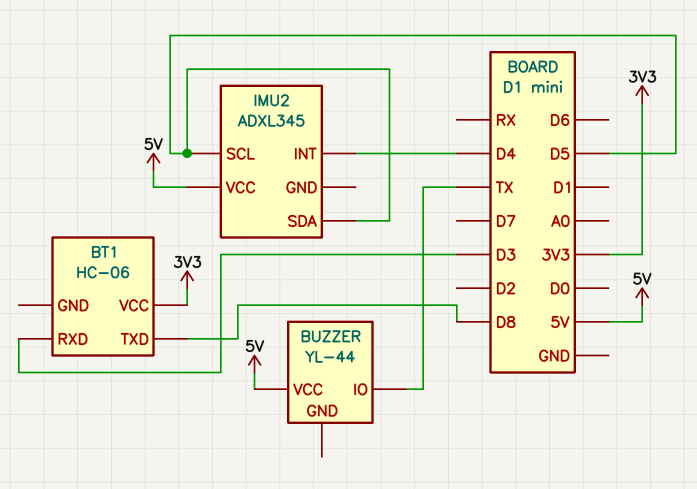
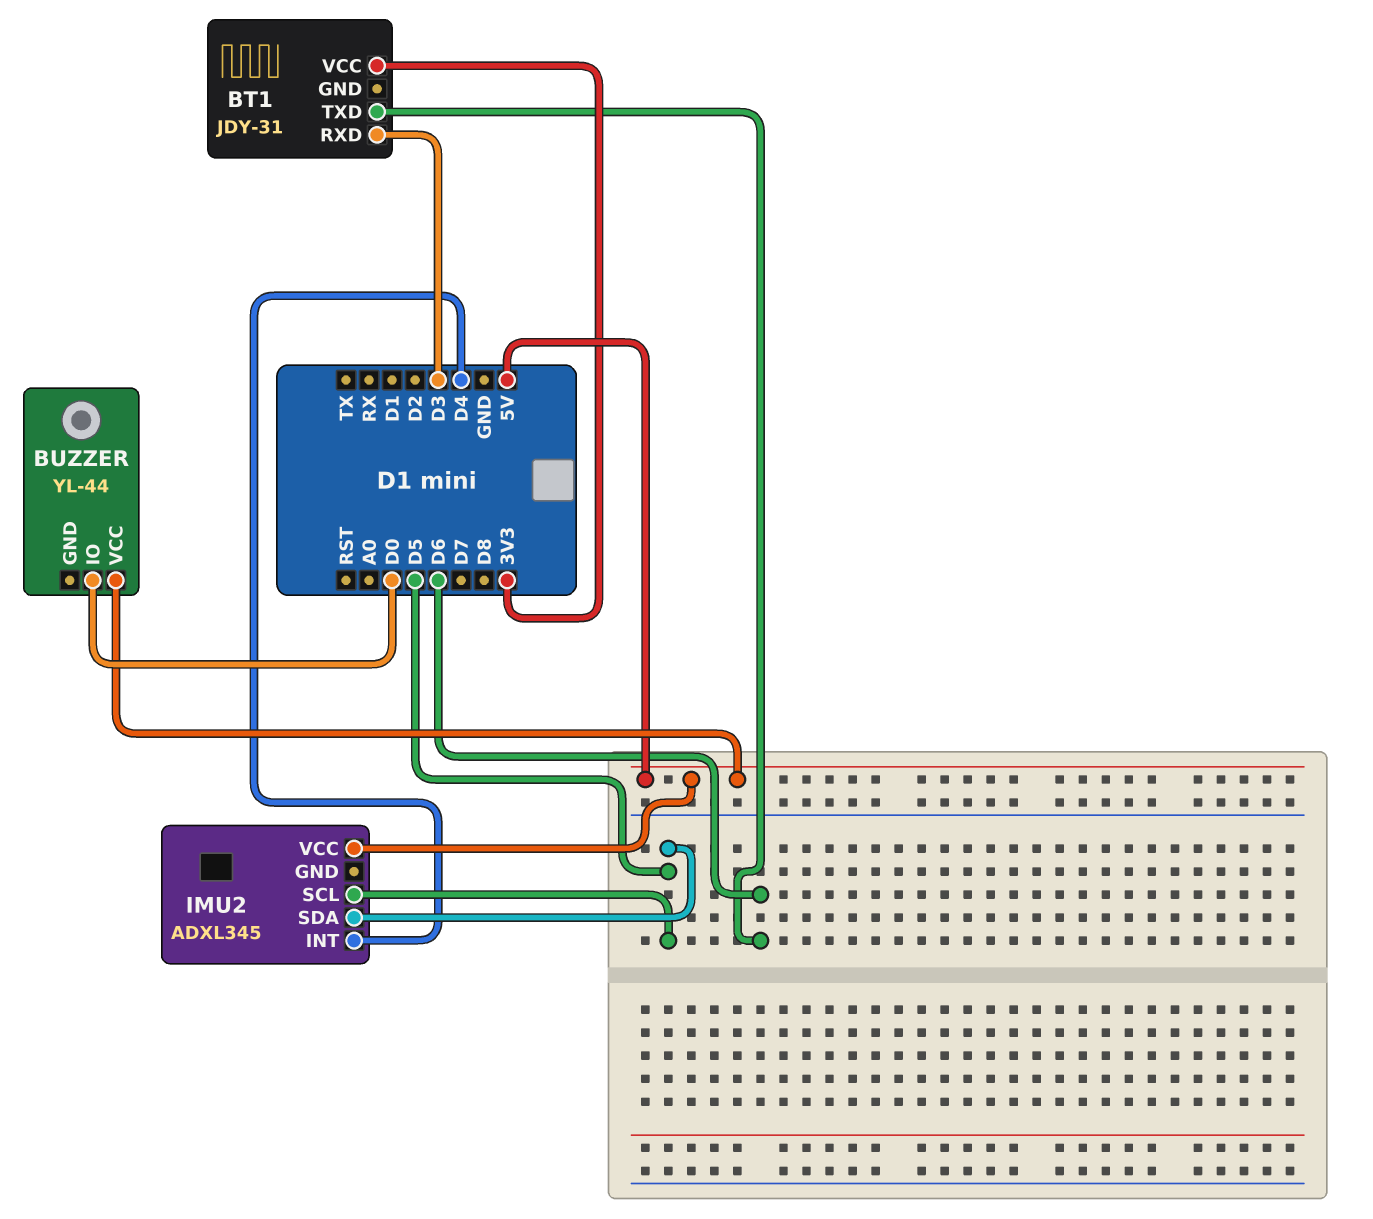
BT1: HC-06 -> JDY-31
BT1 pin TXD: D8 -> D6
BUZZER pin IO: TX -> D0

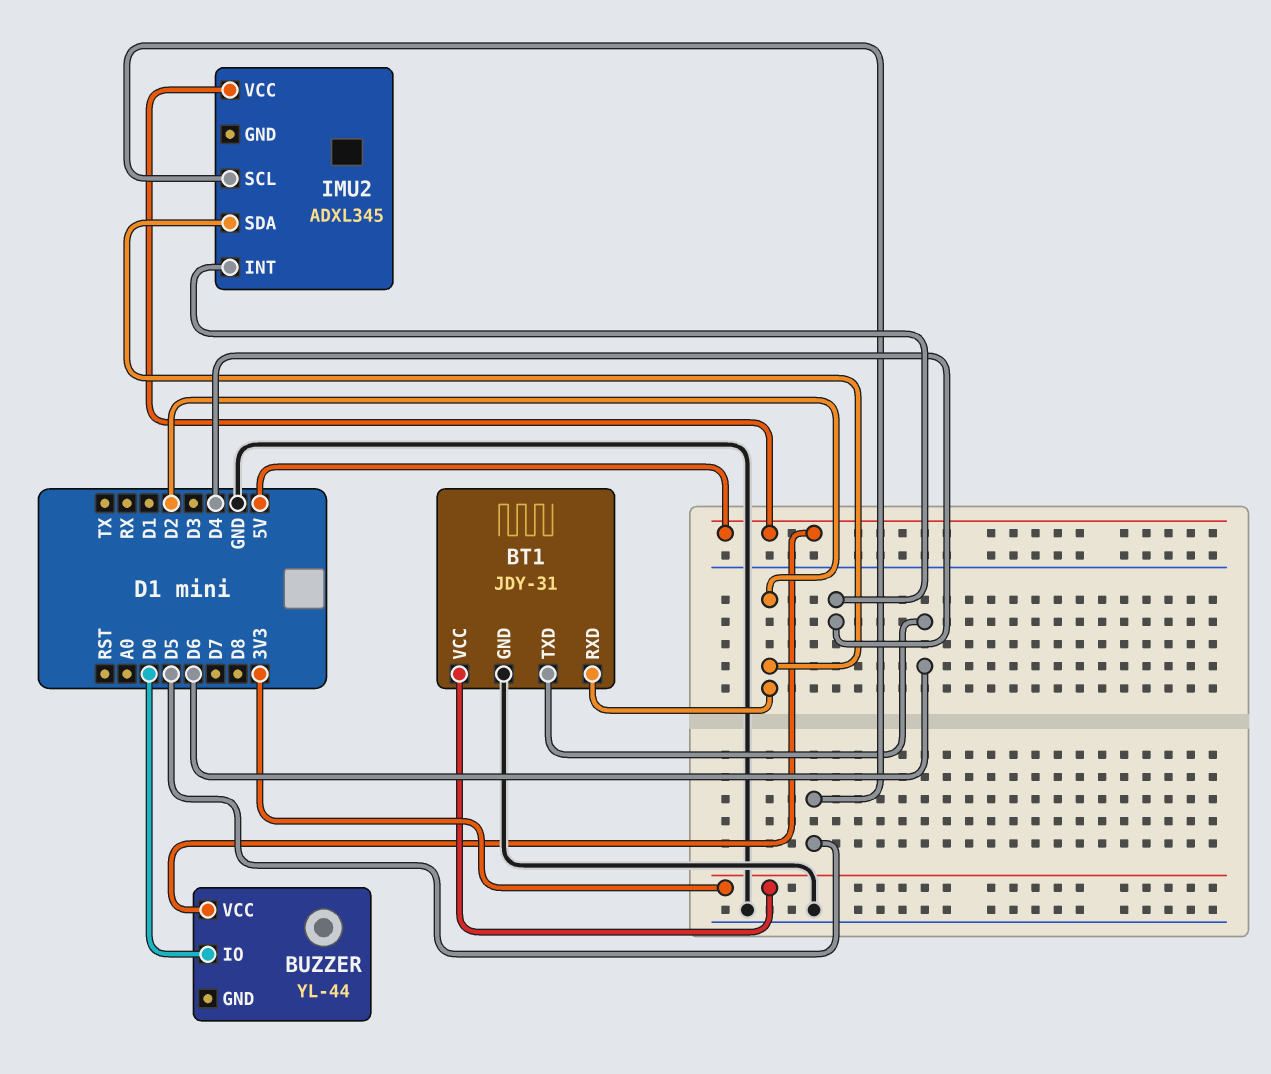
BT1 pin GND: none -> GND
BT1 pin RXD: D3 -> D2
IMU2 pin SDA: D5 -> D2

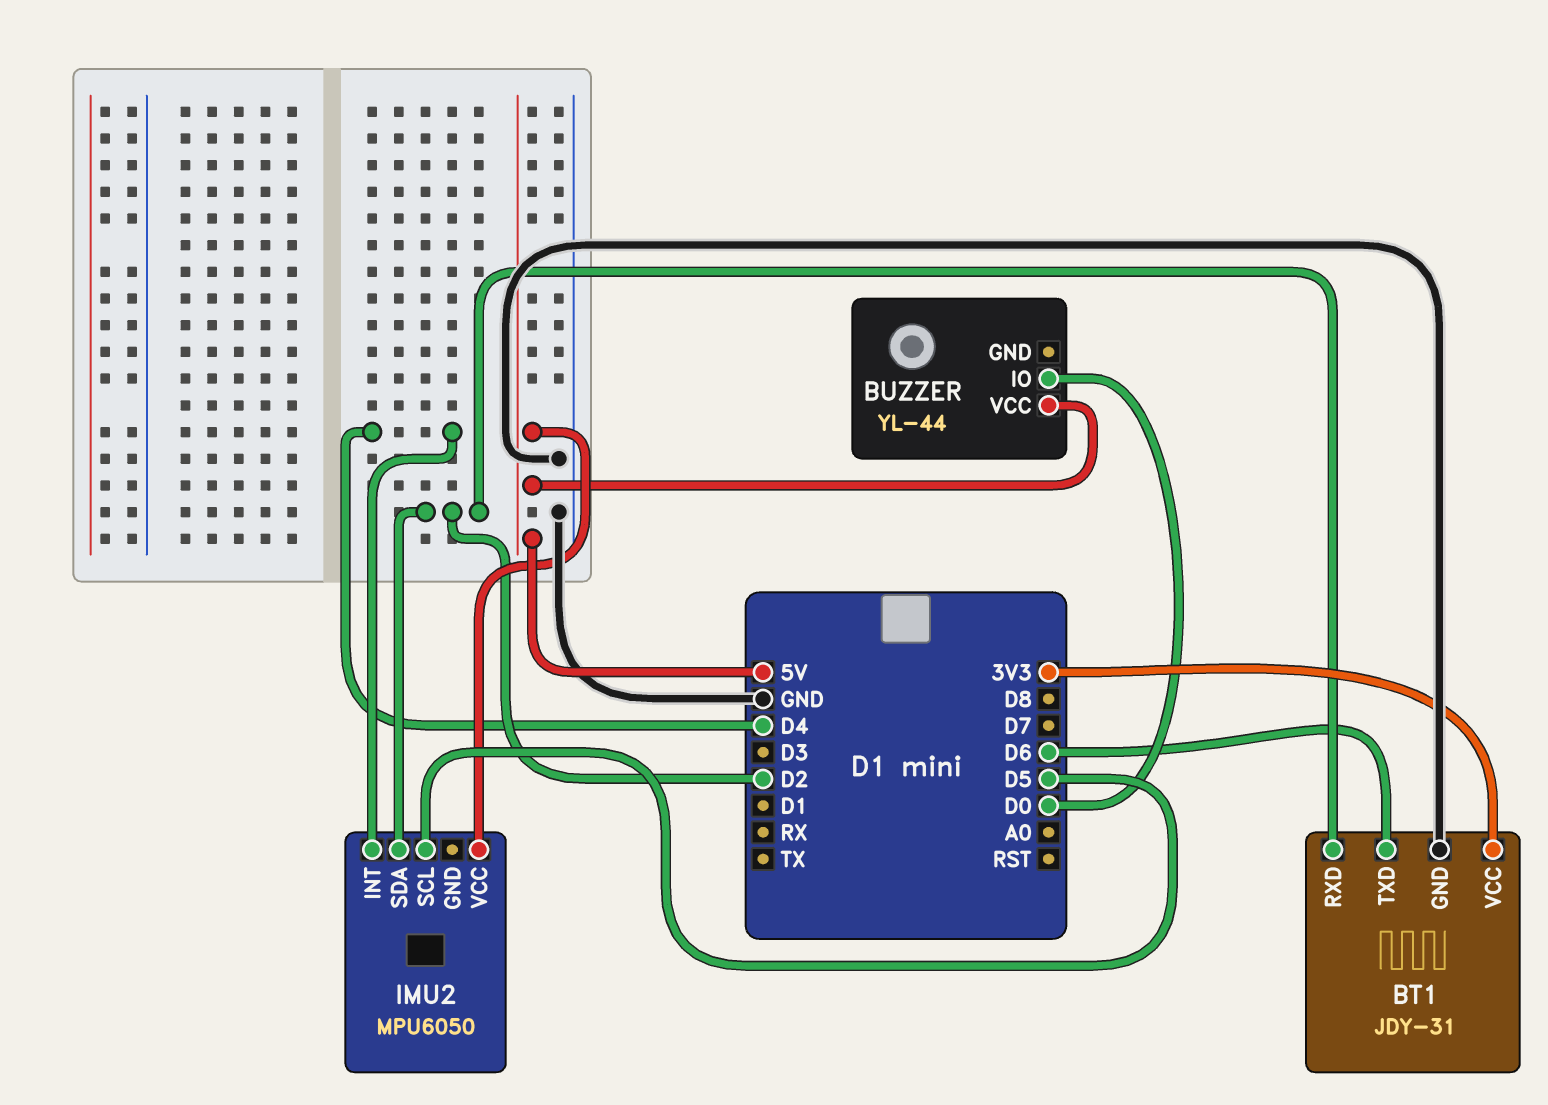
IMU2: ADXL345 -> MPU6050

